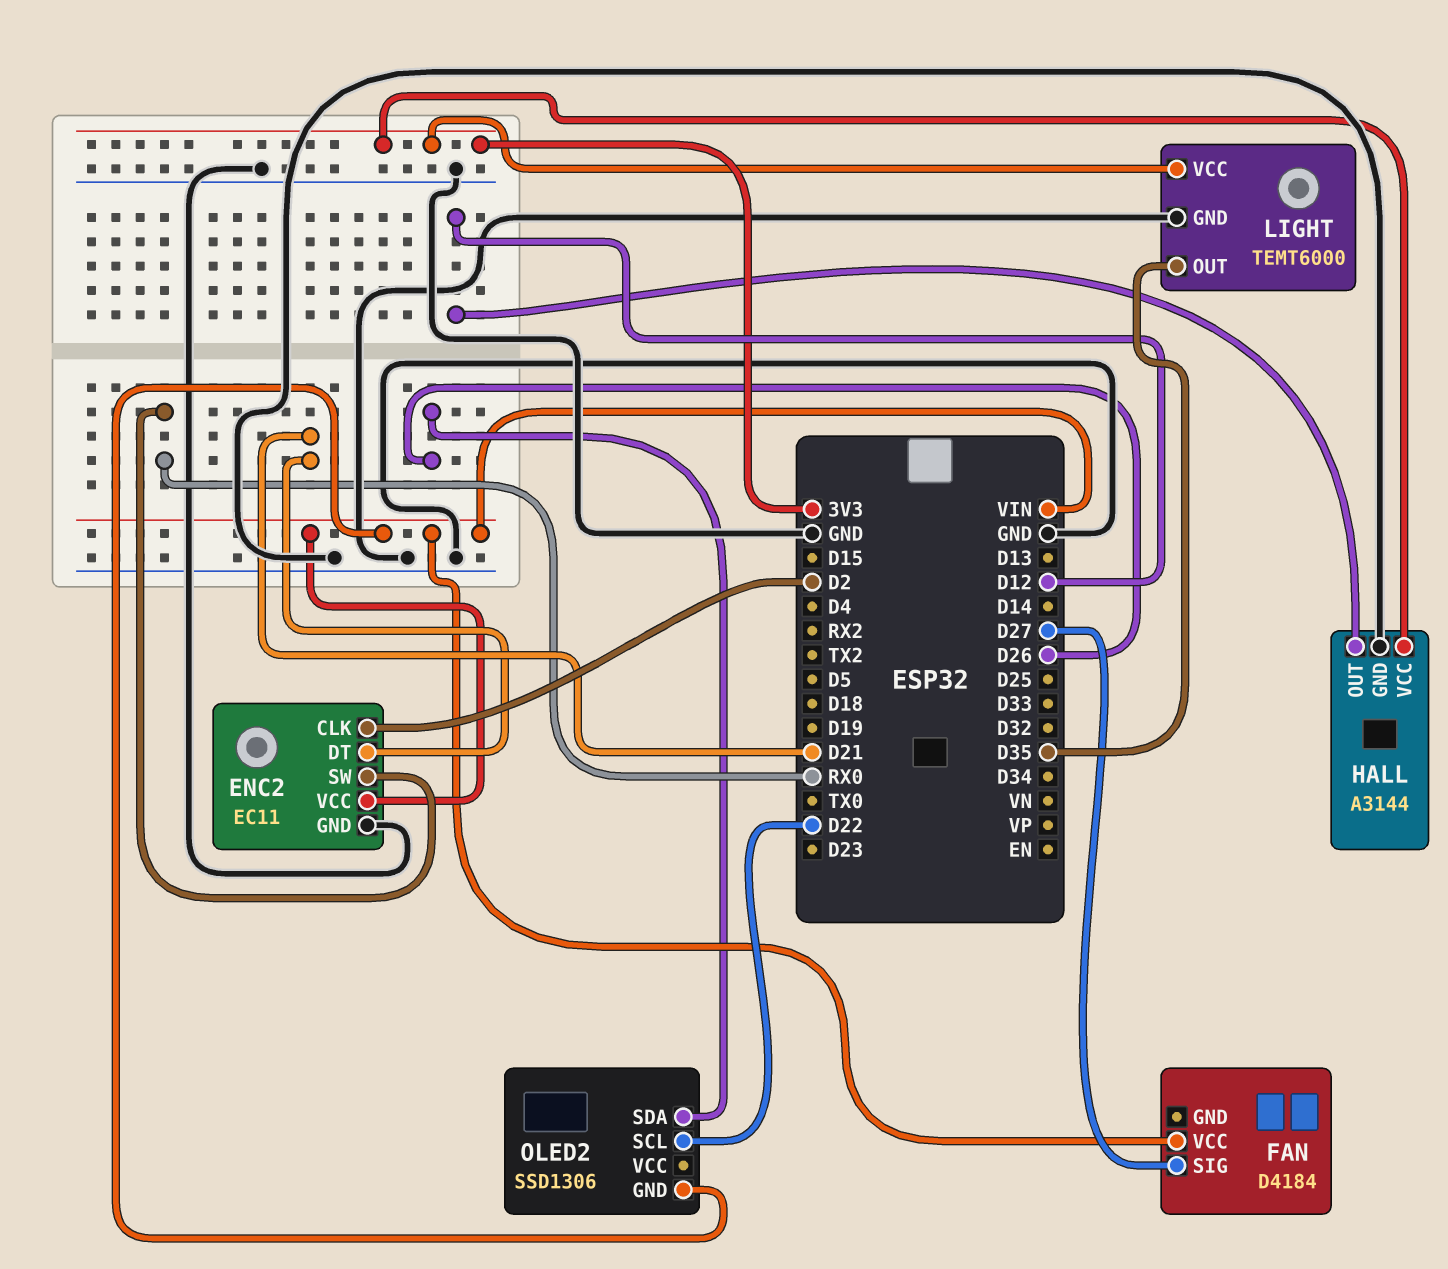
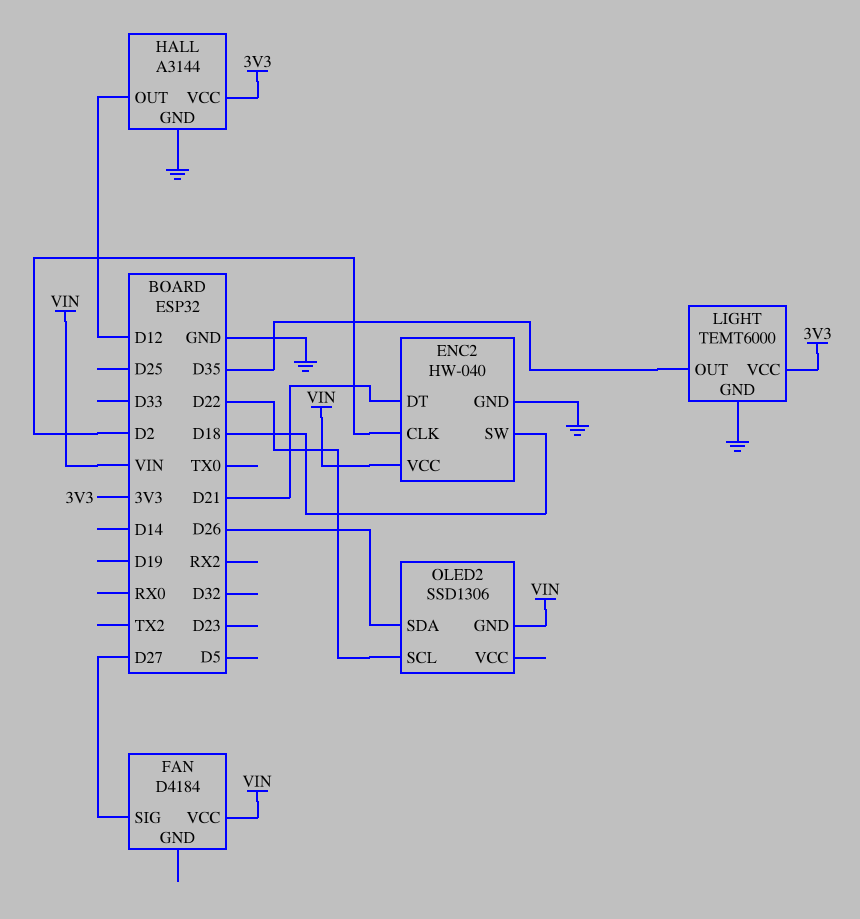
ENC2: EC11 -> HW-040
ENC2 pin SW: RX0 -> D18

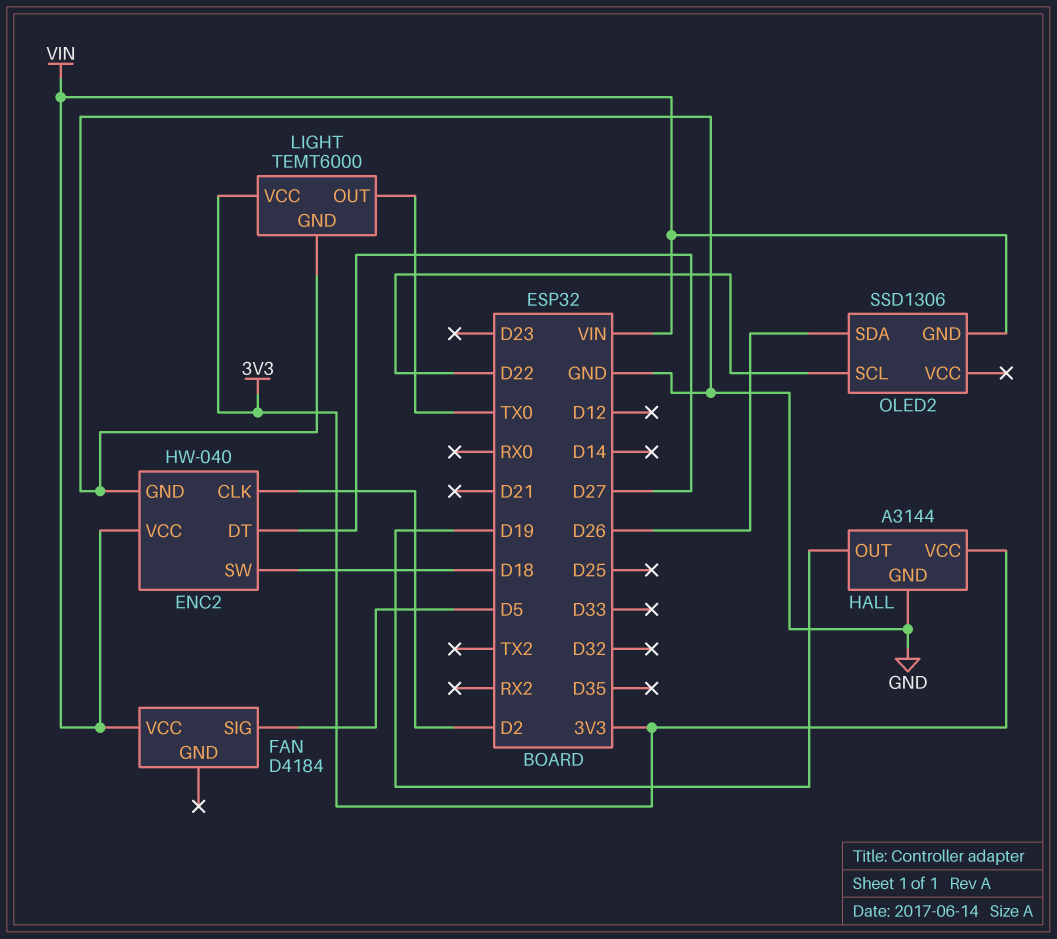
ENC2 pin DT: D21 -> D27
FAN pin SIG: D27 -> D5
HALL pin OUT: D12 -> D19
LIGHT pin OUT: D35 -> TX0

